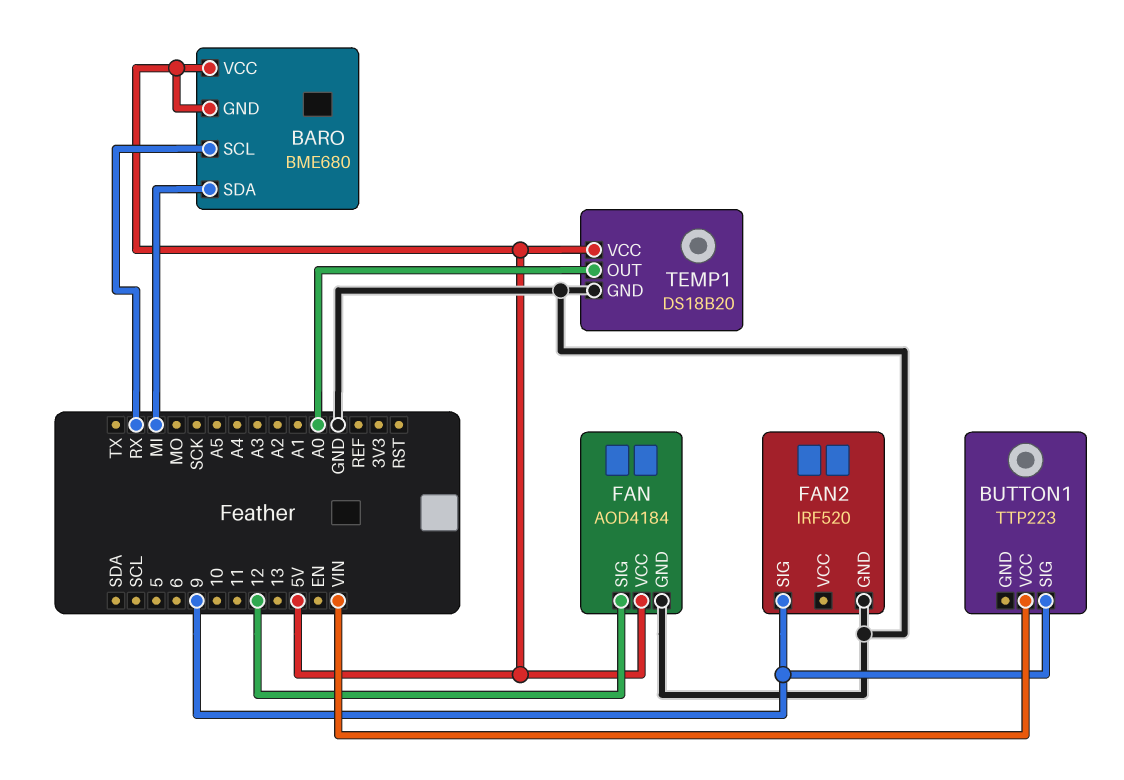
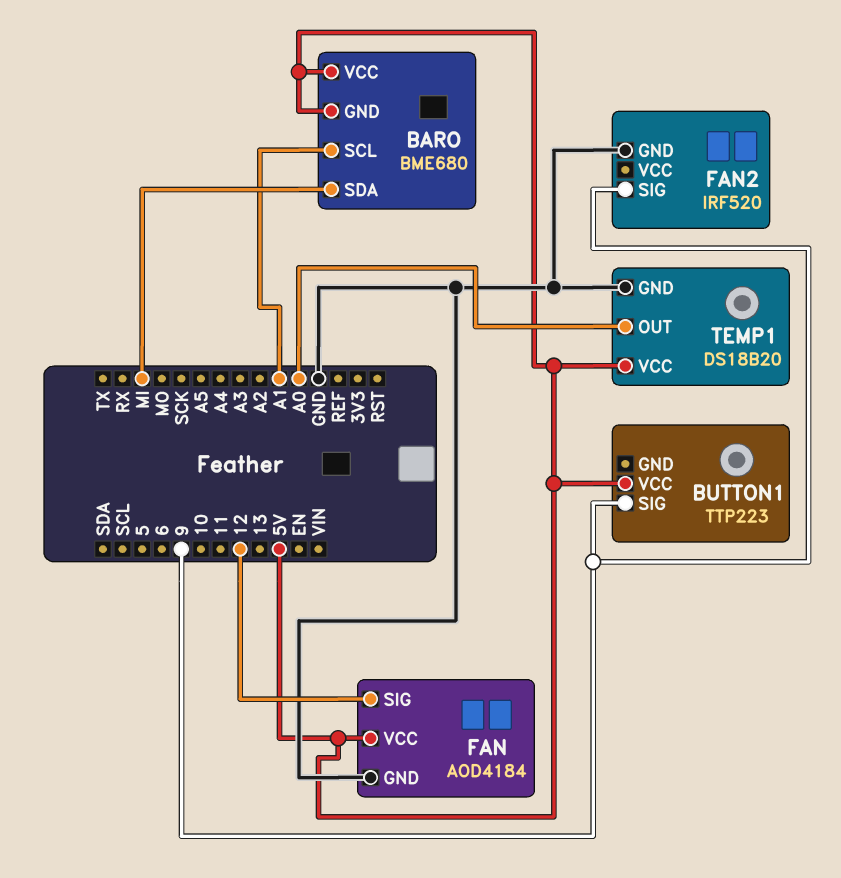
BARO pin SCL: RX -> A1
BUTTON1 pin VCC: VIN -> 5V

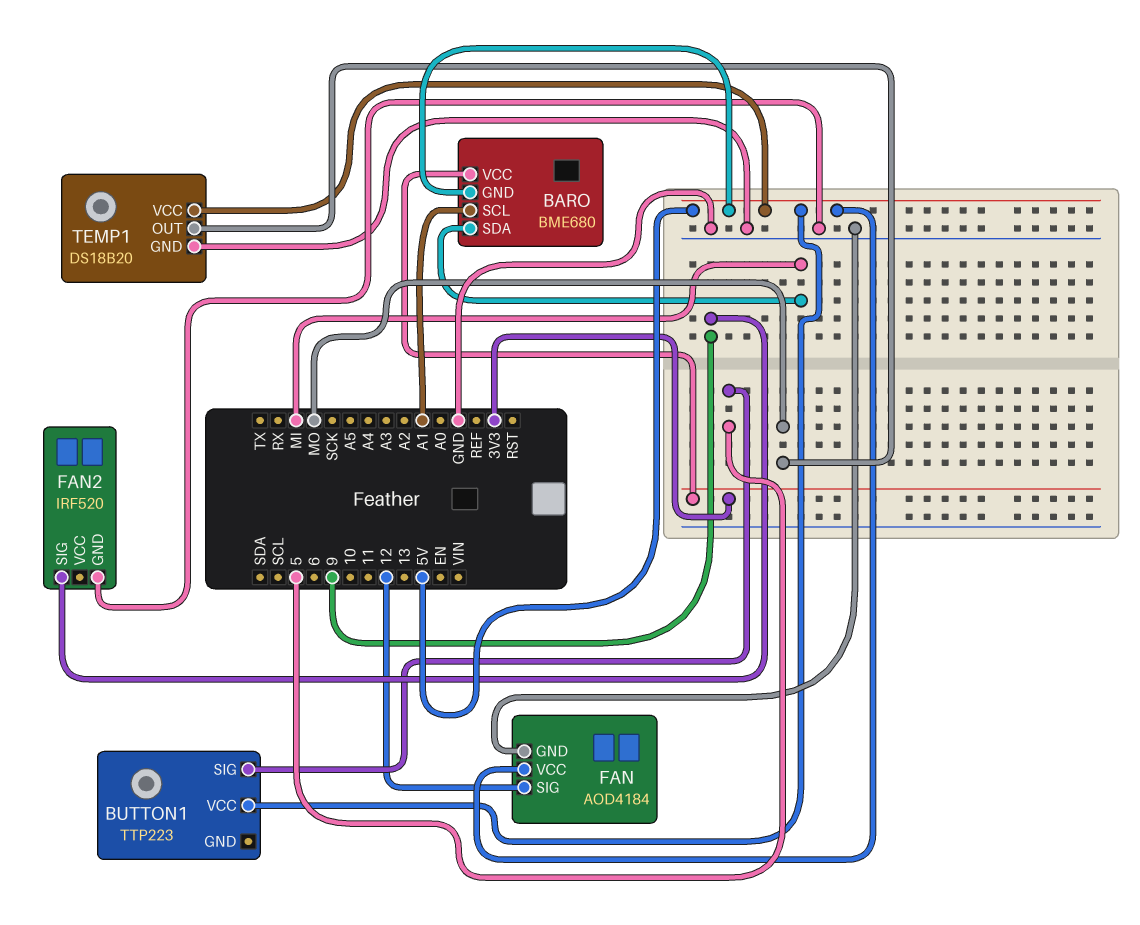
BARO pin VCC: 5V -> 3V3
BUTTON1 pin SIG: 9 -> 5
TEMP1 pin OUT: A0 -> MO

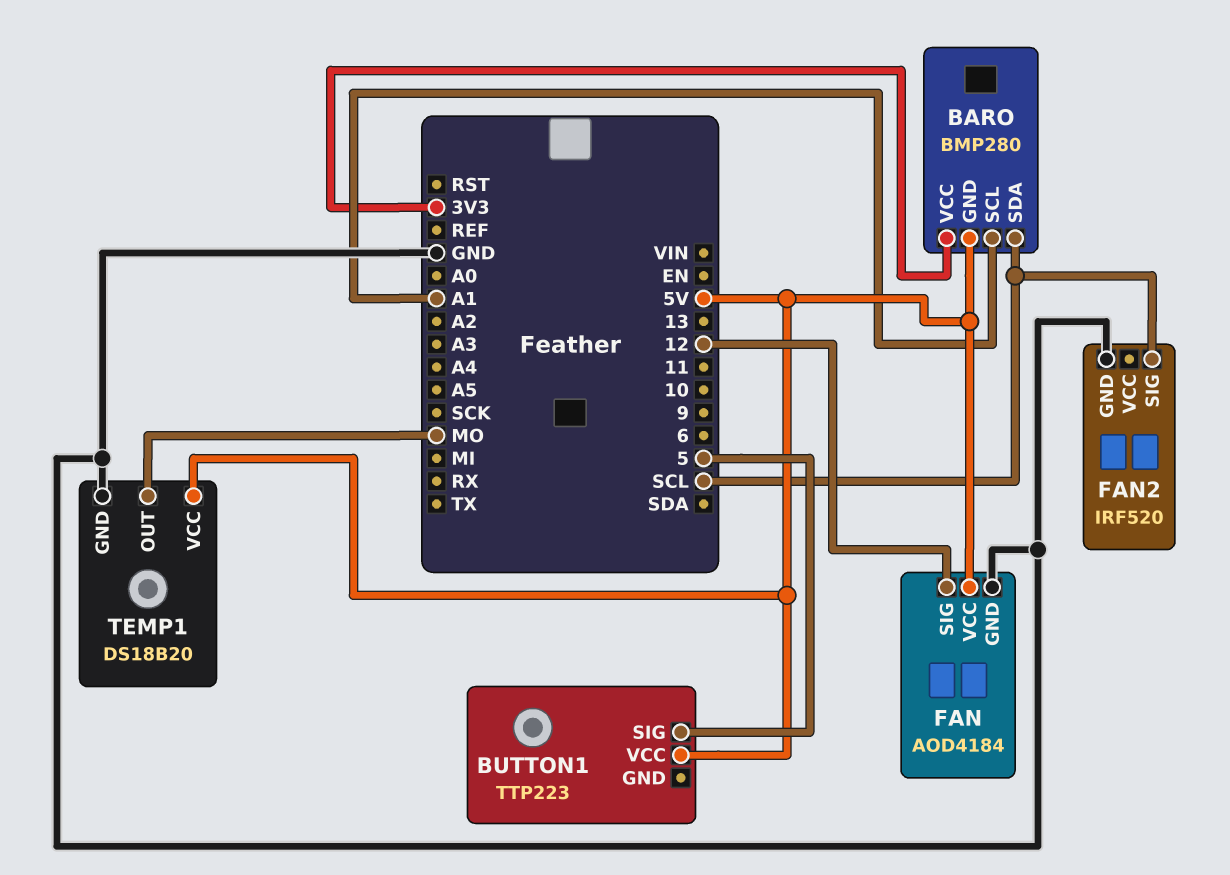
BARO: BME680 -> BMP280
BARO pin SDA: MI -> SCL
FAN2 pin SIG: 9 -> SCL

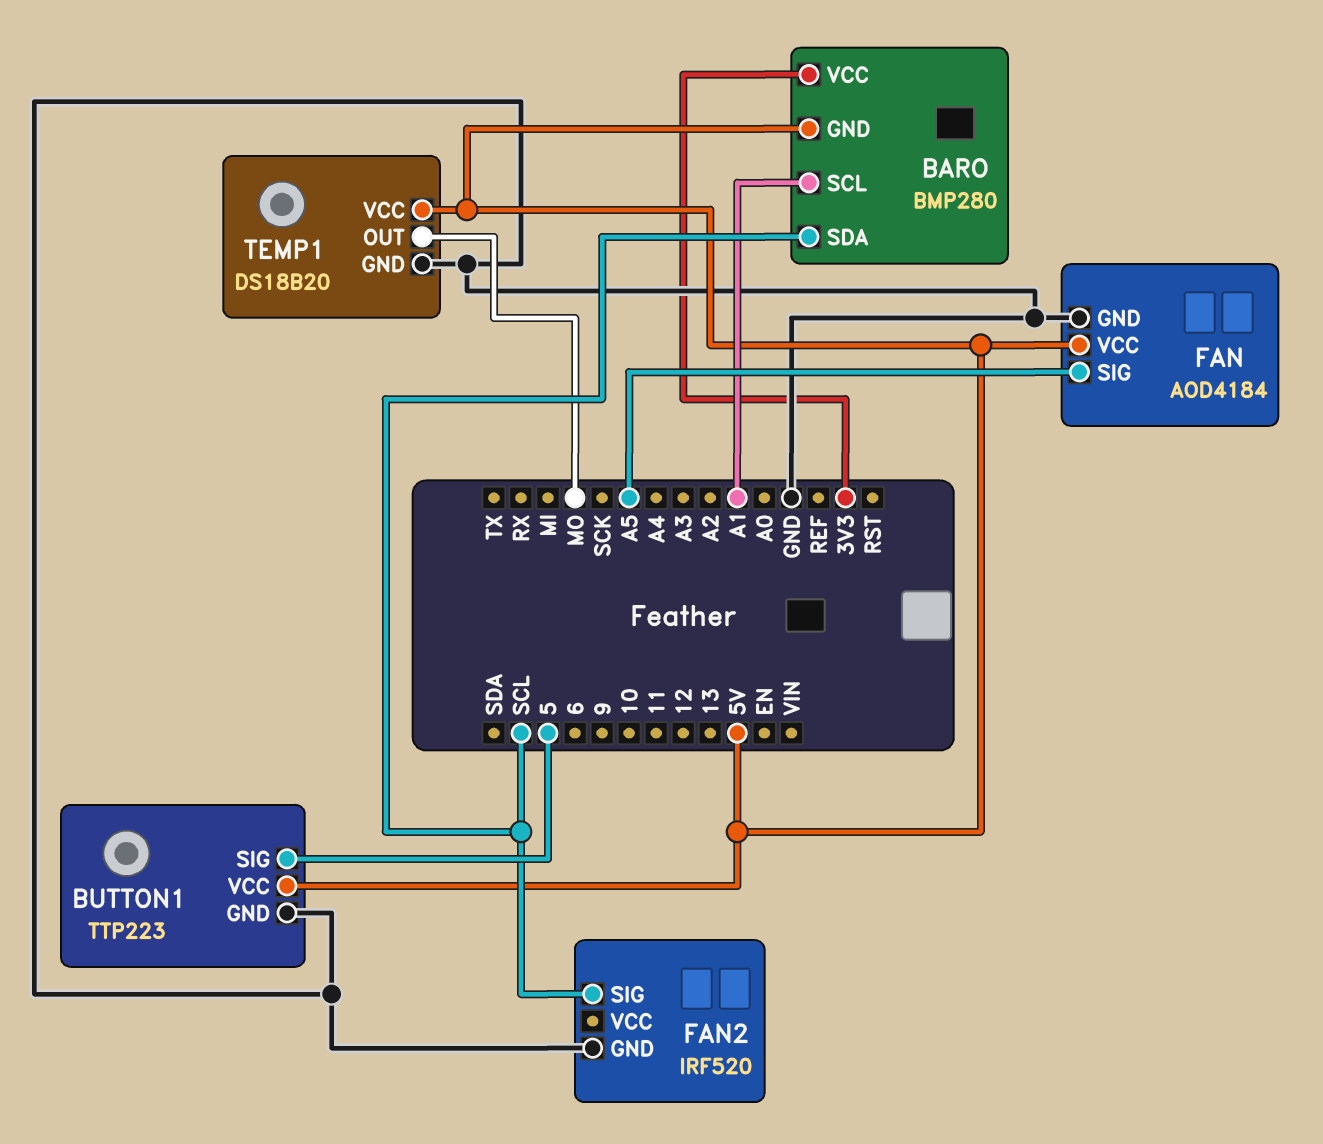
BUTTON1 pin GND: none -> GND
FAN pin SIG: 12 -> A5

